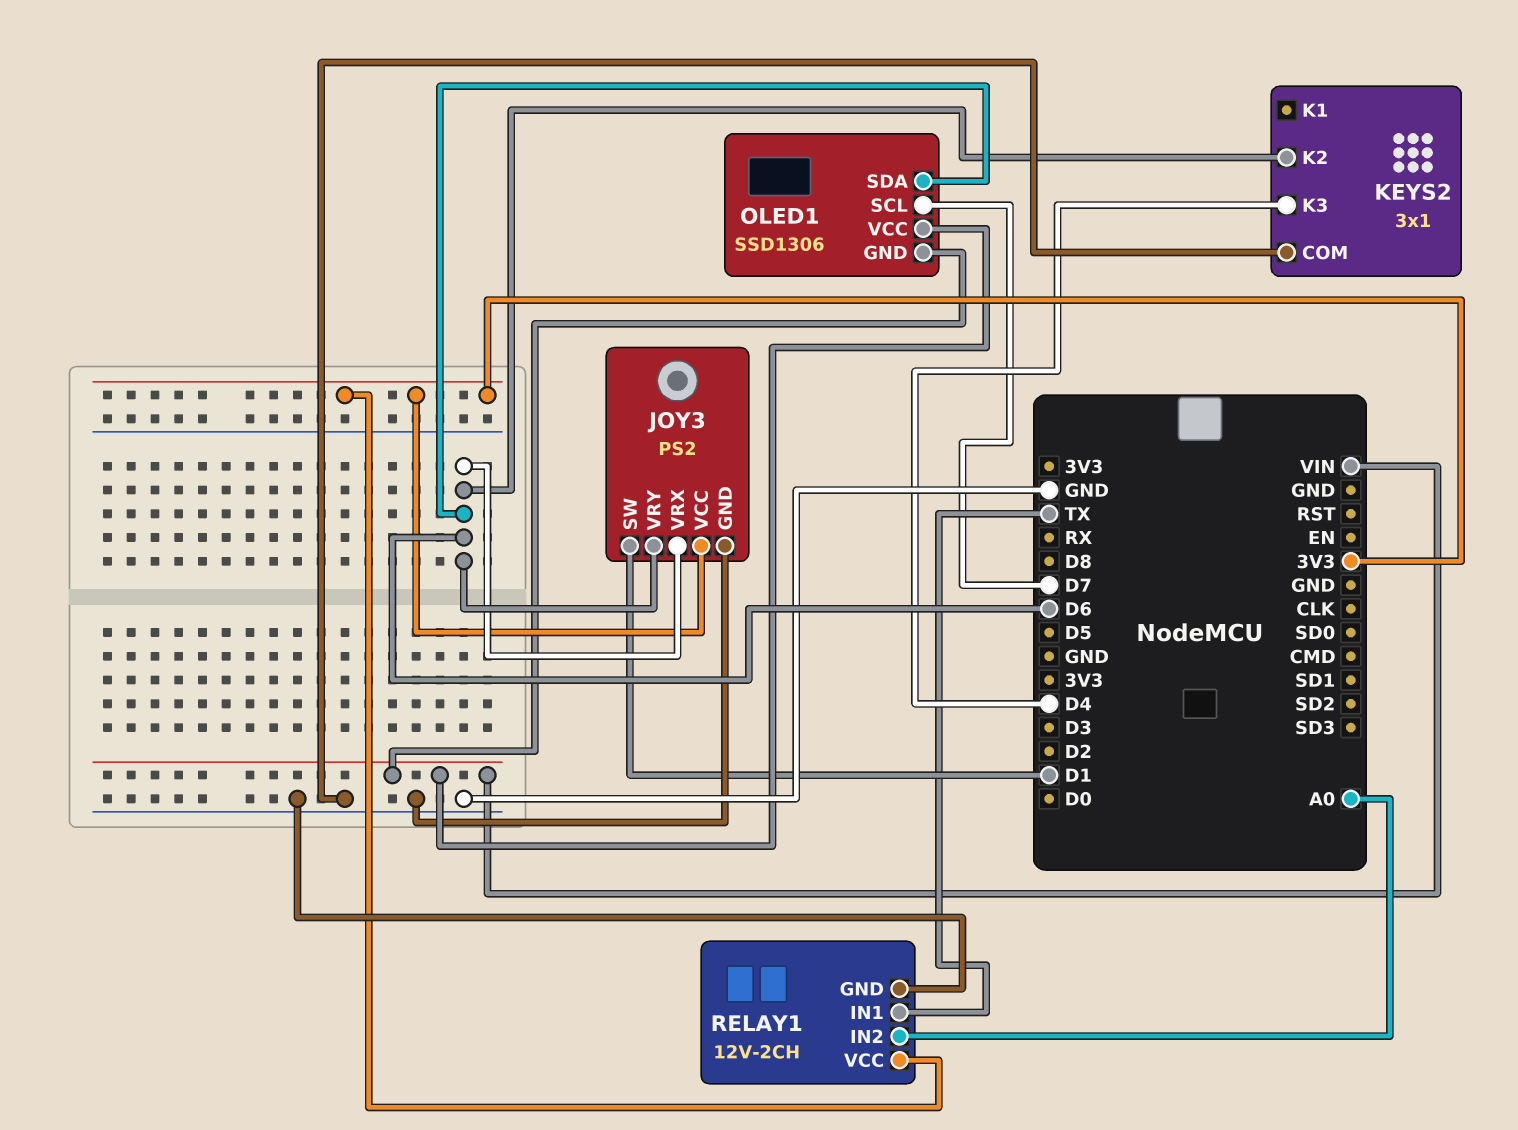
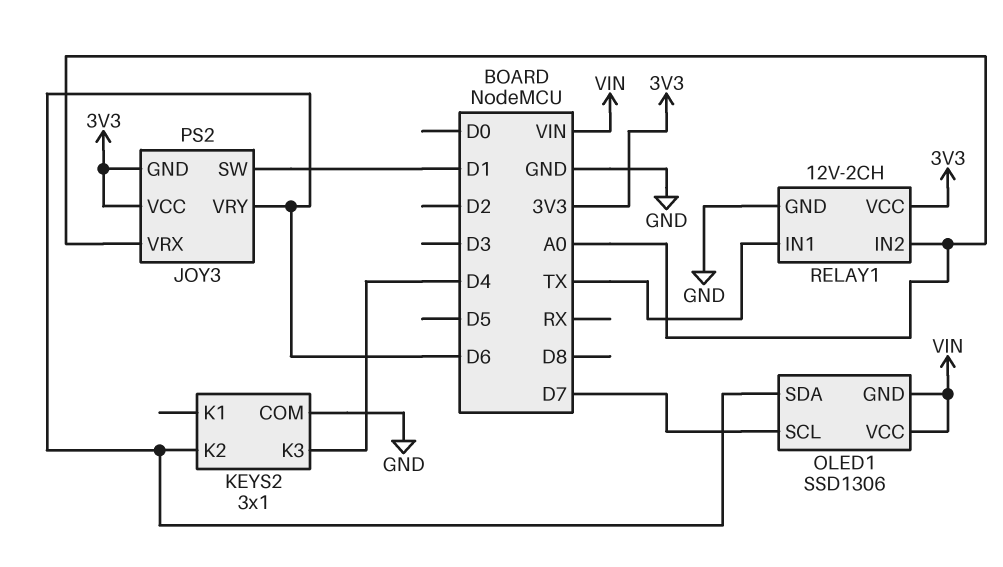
JOY3 pin GND: GND -> 3V3
JOY3 pin VRX: D6 -> A0

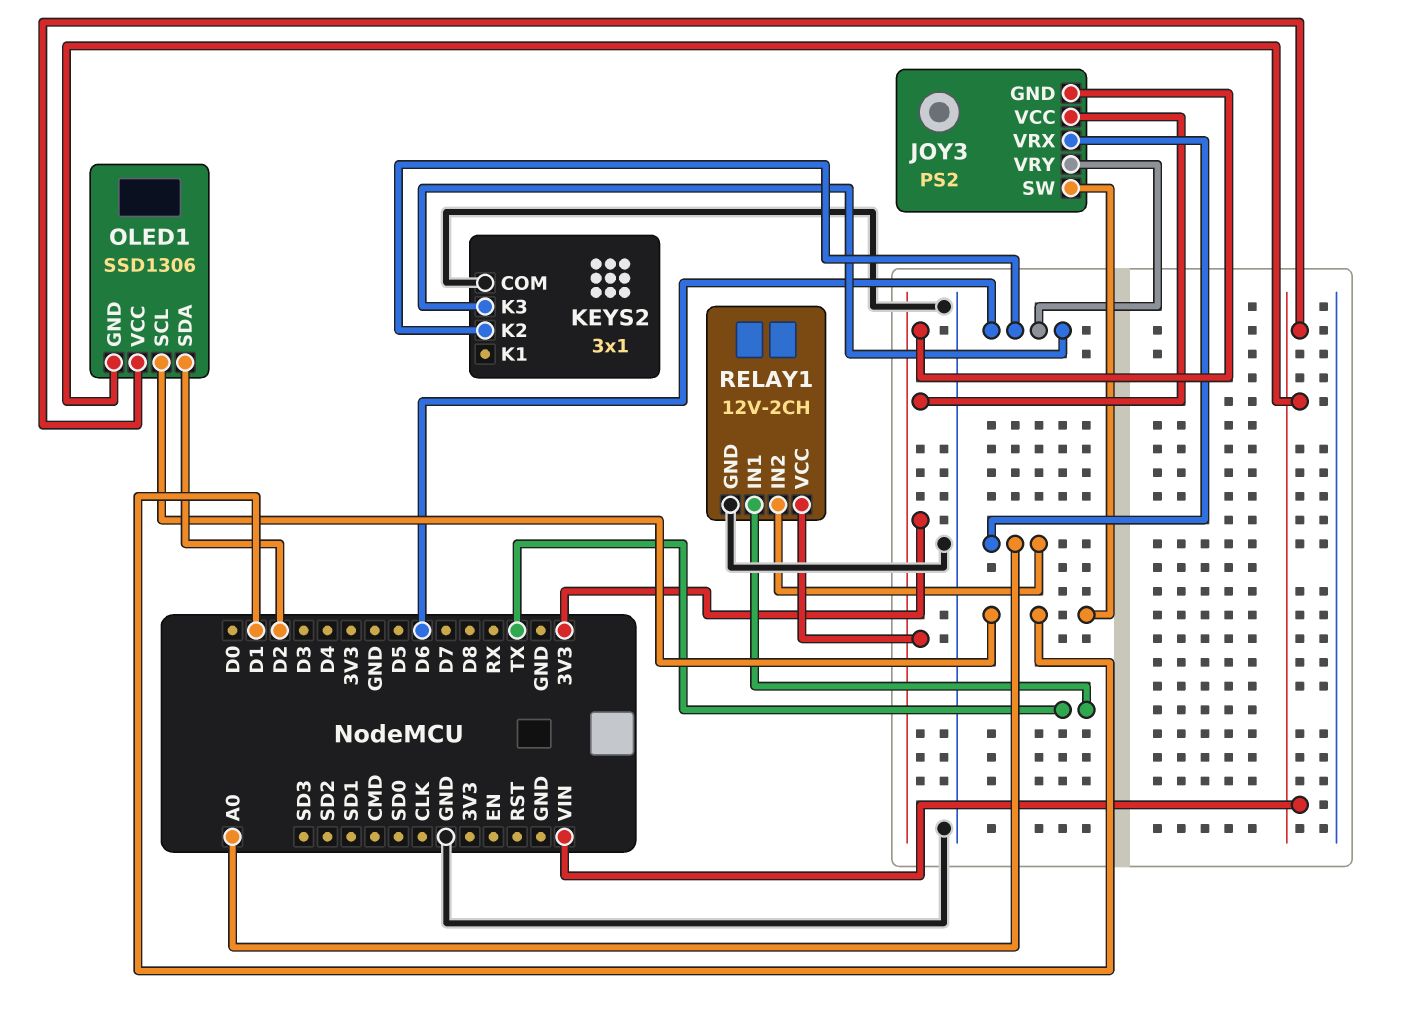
KEYS2 pin K3: D4 -> D6
OLED1 pin SCL: D7 -> D1
OLED1 pin SDA: D6 -> D2

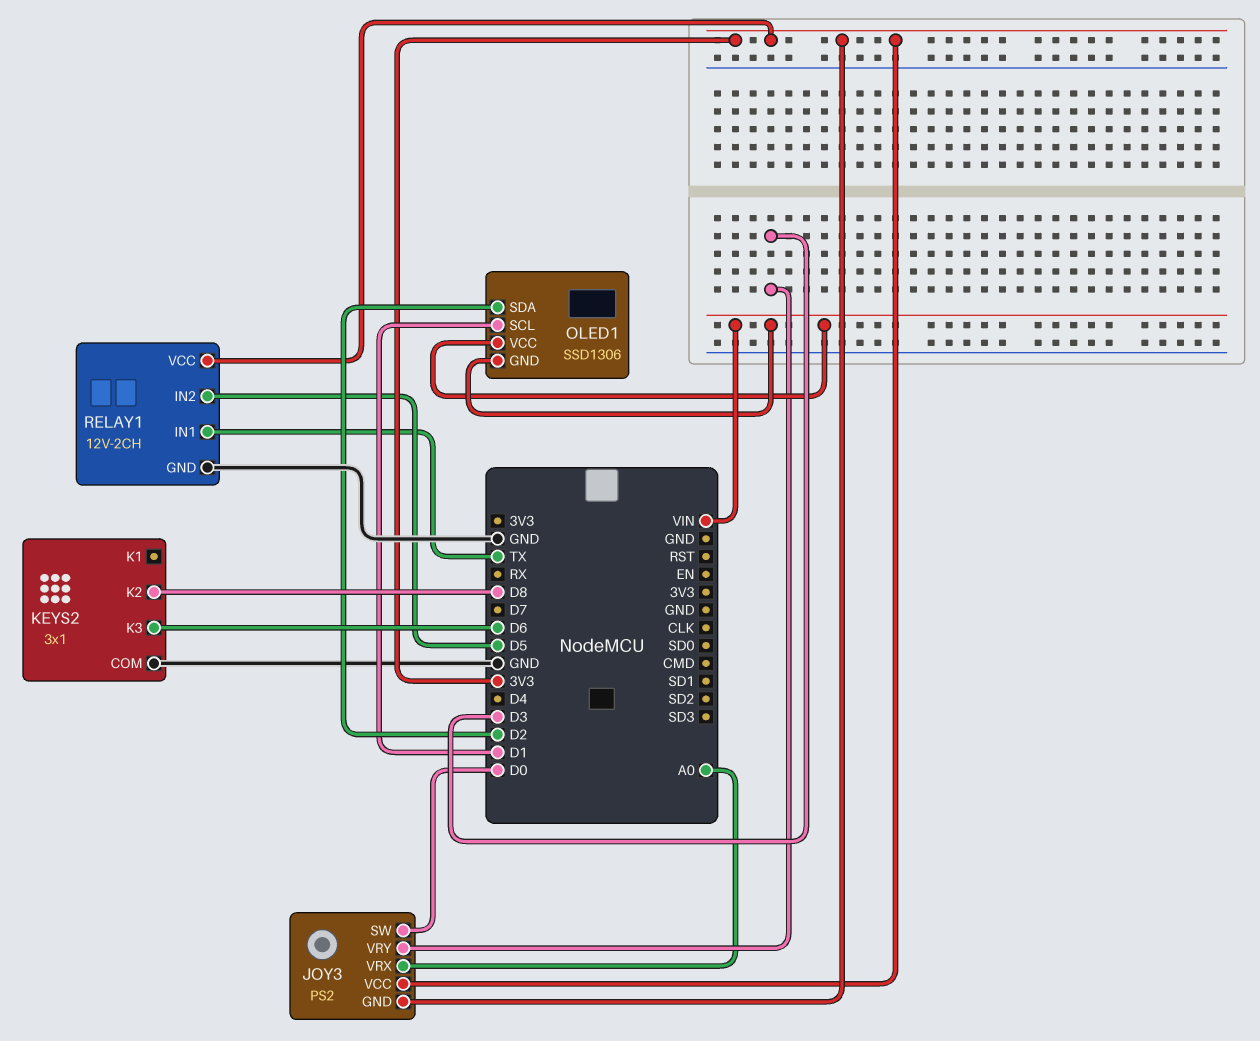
JOY3 pin SW: D1 -> D0
JOY3 pin VRY: D6 -> D3
KEYS2 pin K2: D6 -> D8
RELAY1 pin IN2: A0 -> D5

